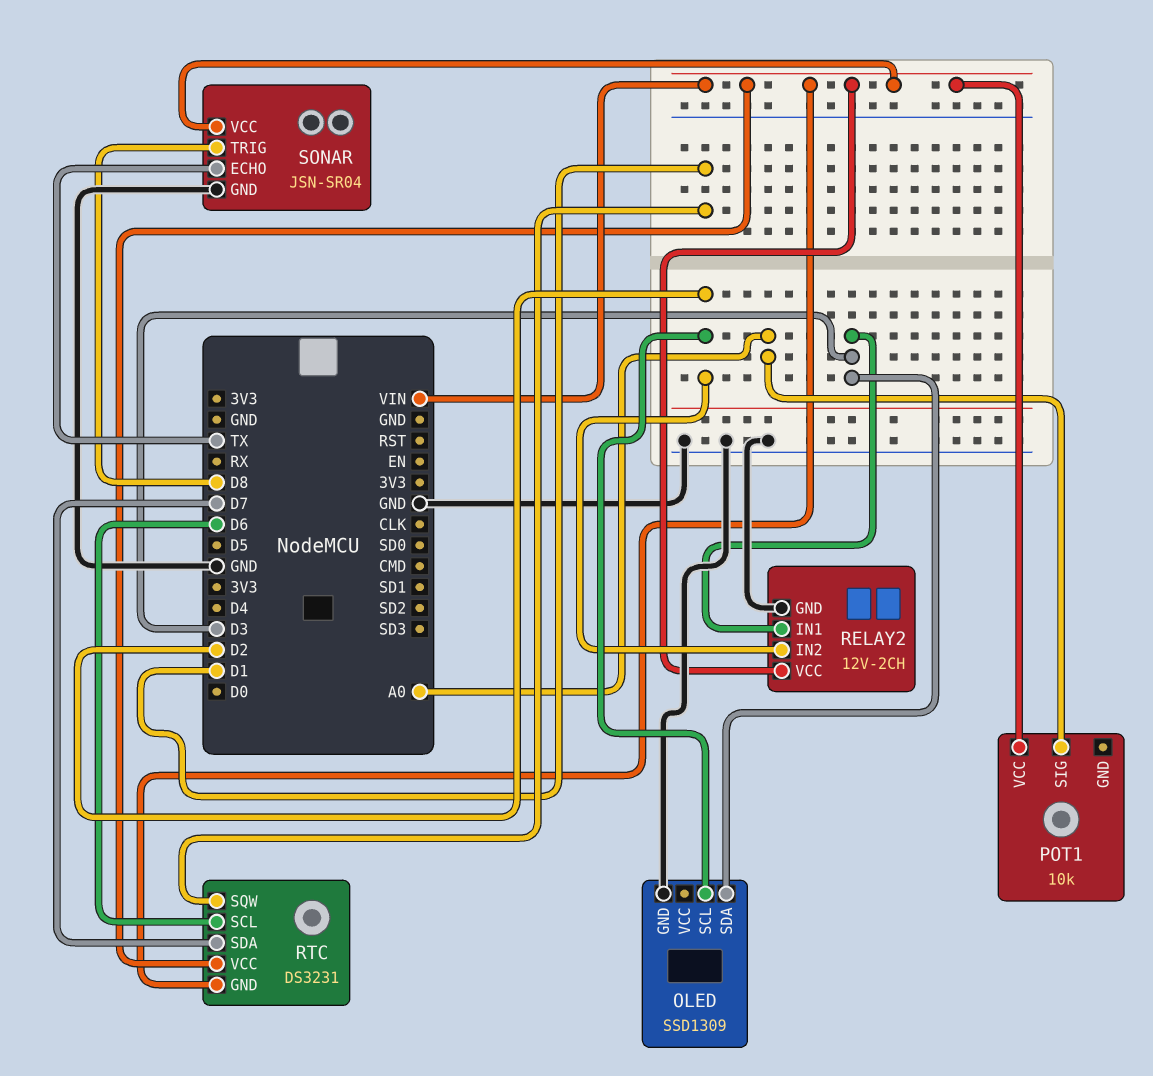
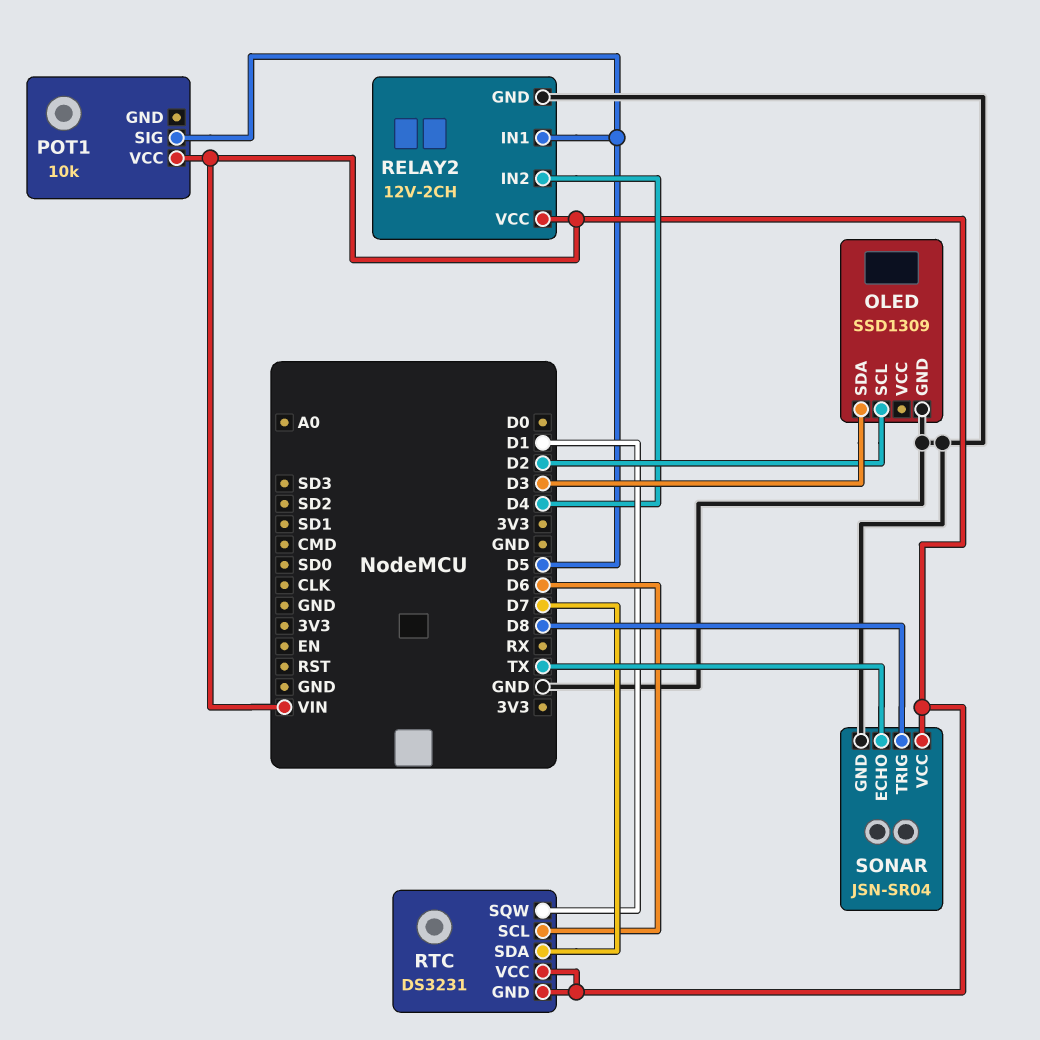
POT1 pin SIG: A0 -> D5
RELAY2 pin IN1: D3 -> D5
RELAY2 pin IN2: D2 -> D4

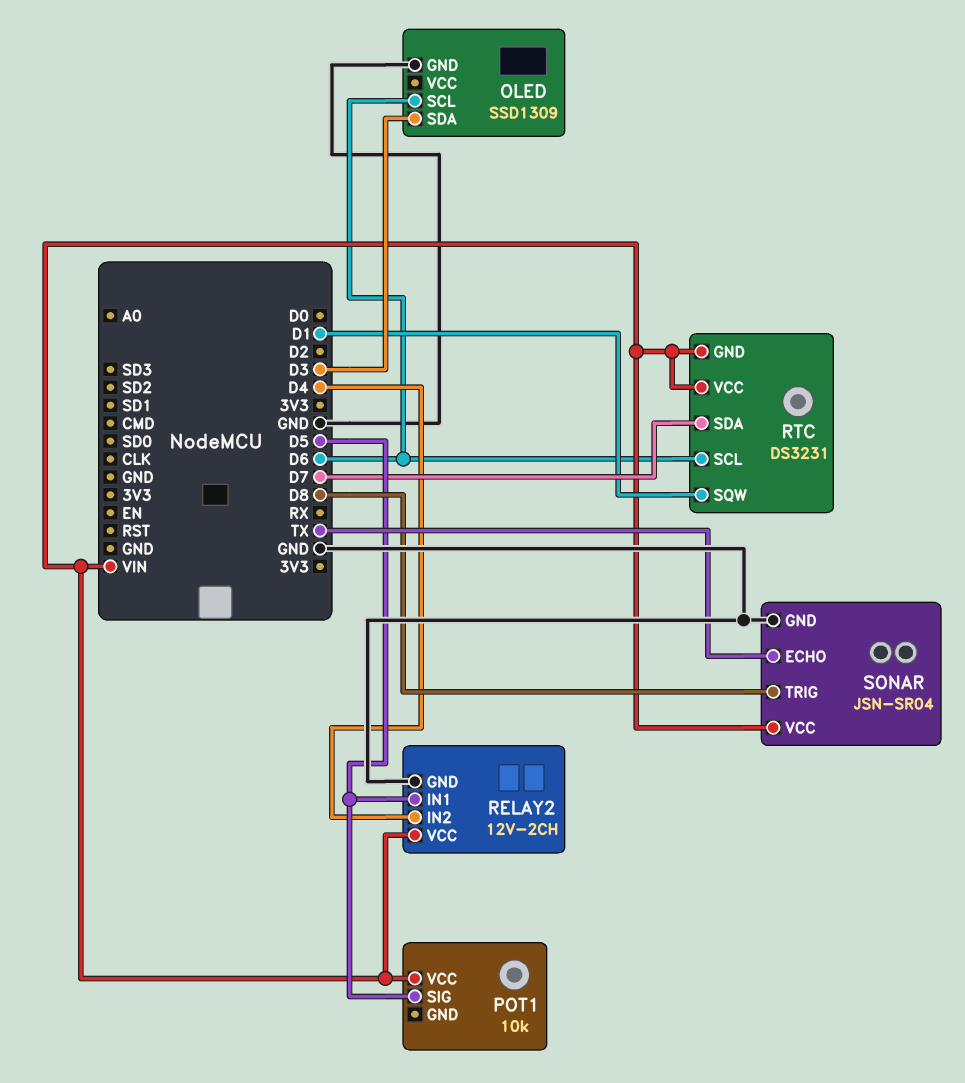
OLED pin SCL: D2 -> D6

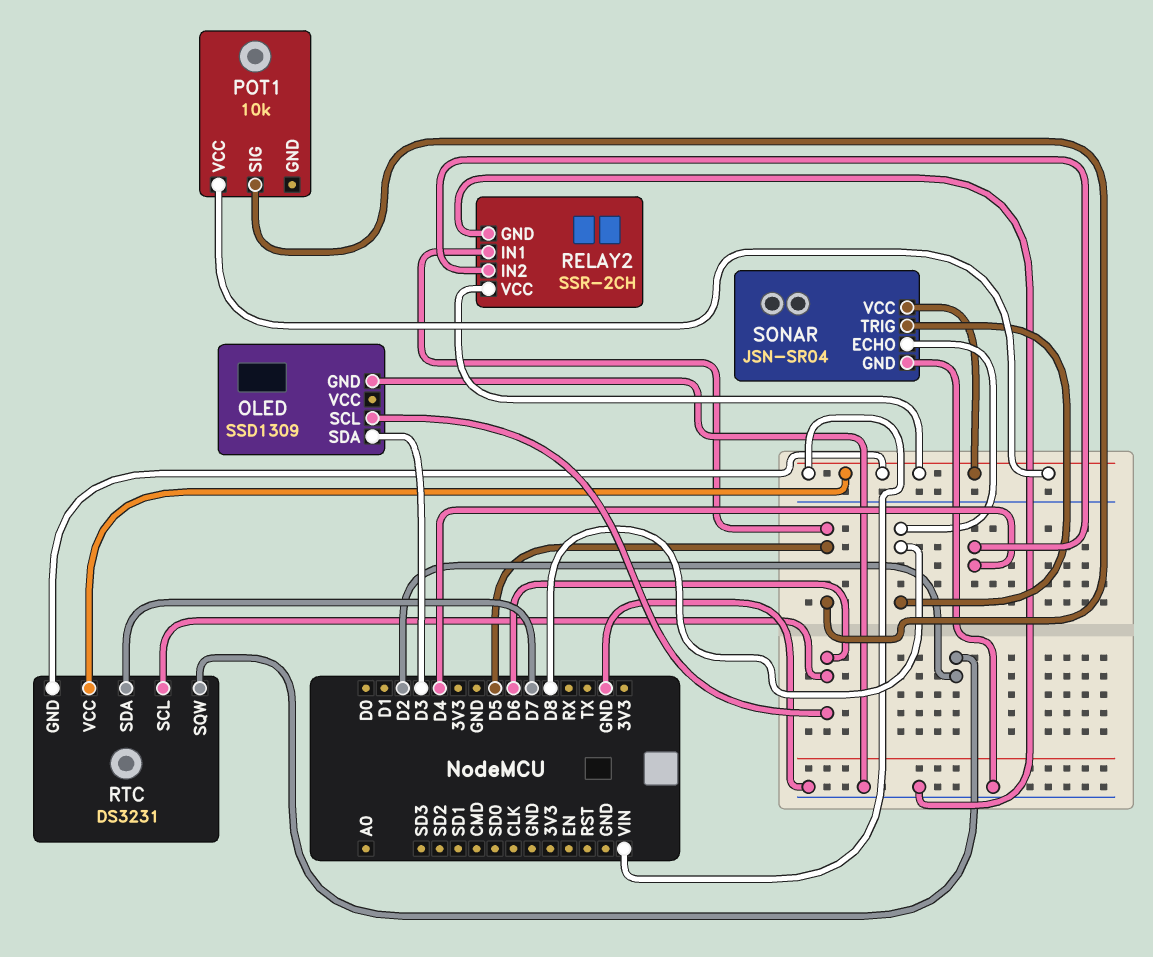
RELAY2: 12V-2CH -> SSR-2CH
RTC pin SQW: D1 -> D2
SONAR pin ECHO: TX -> D8

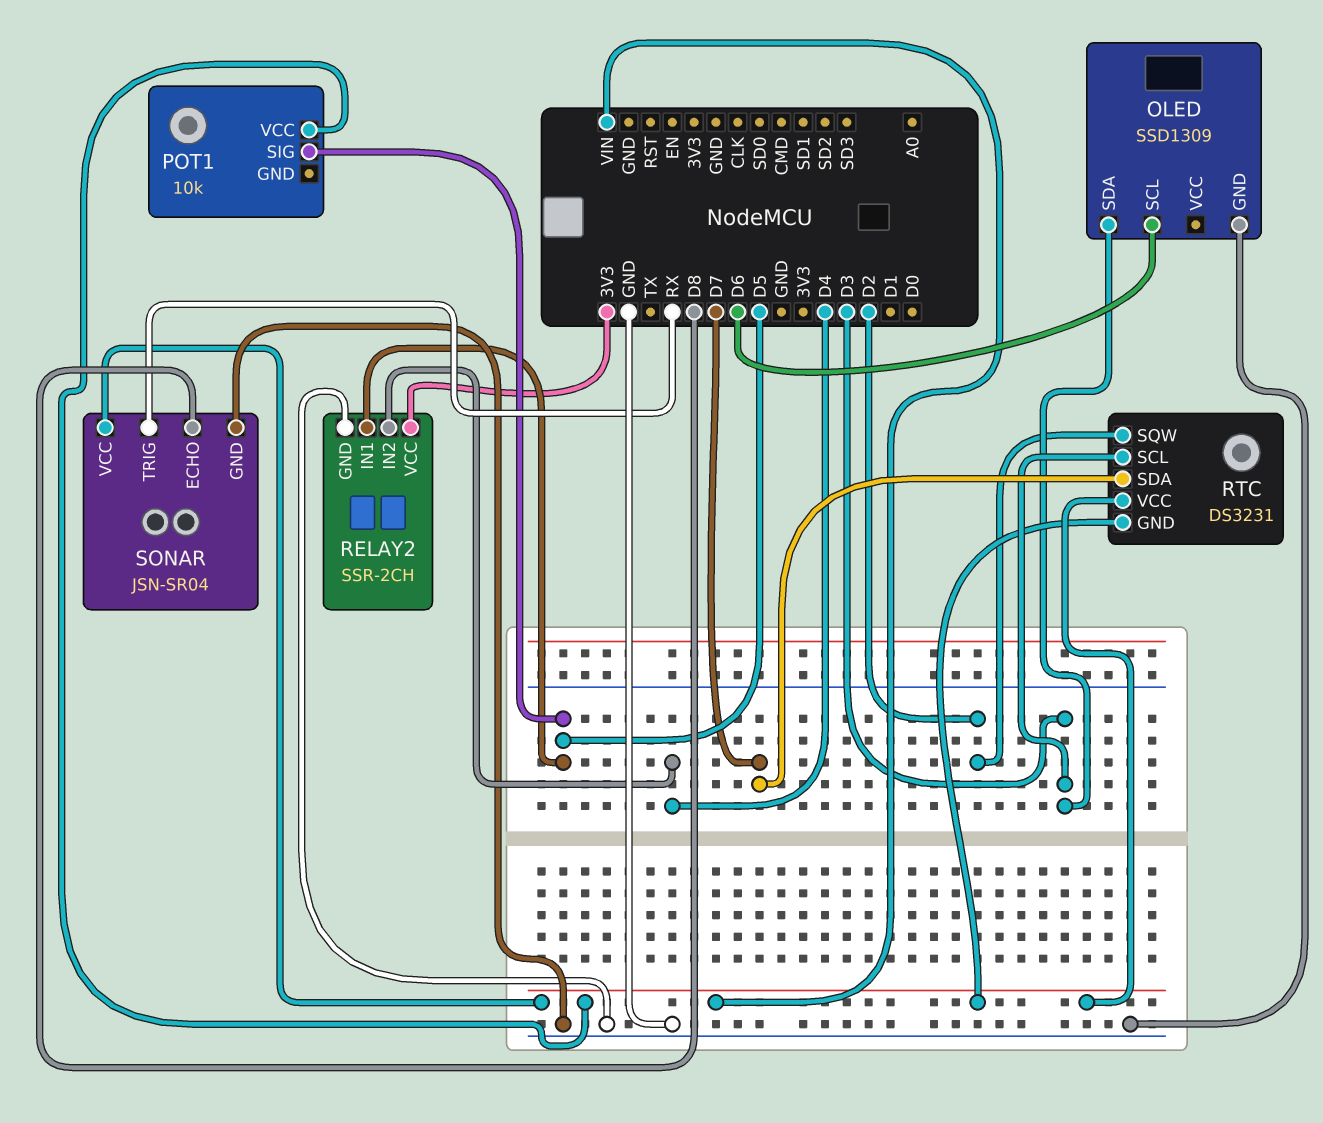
RELAY2 pin VCC: VIN -> 3V3
RTC pin SCL: D6 -> D3
SONAR pin TRIG: D8 -> RX

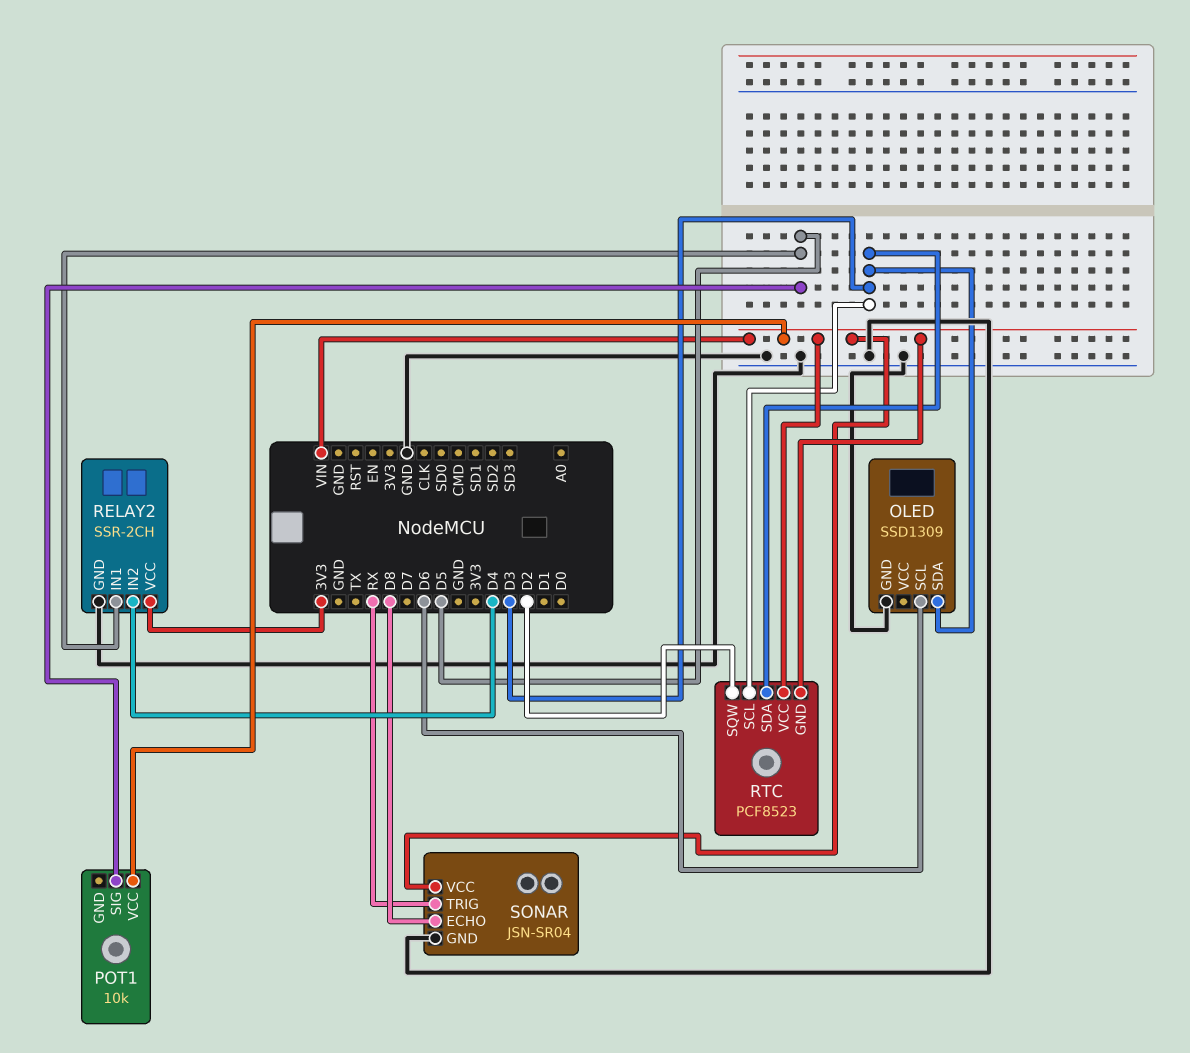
RTC: DS3231 -> PCF8523
RTC pin SDA: D7 -> D3

